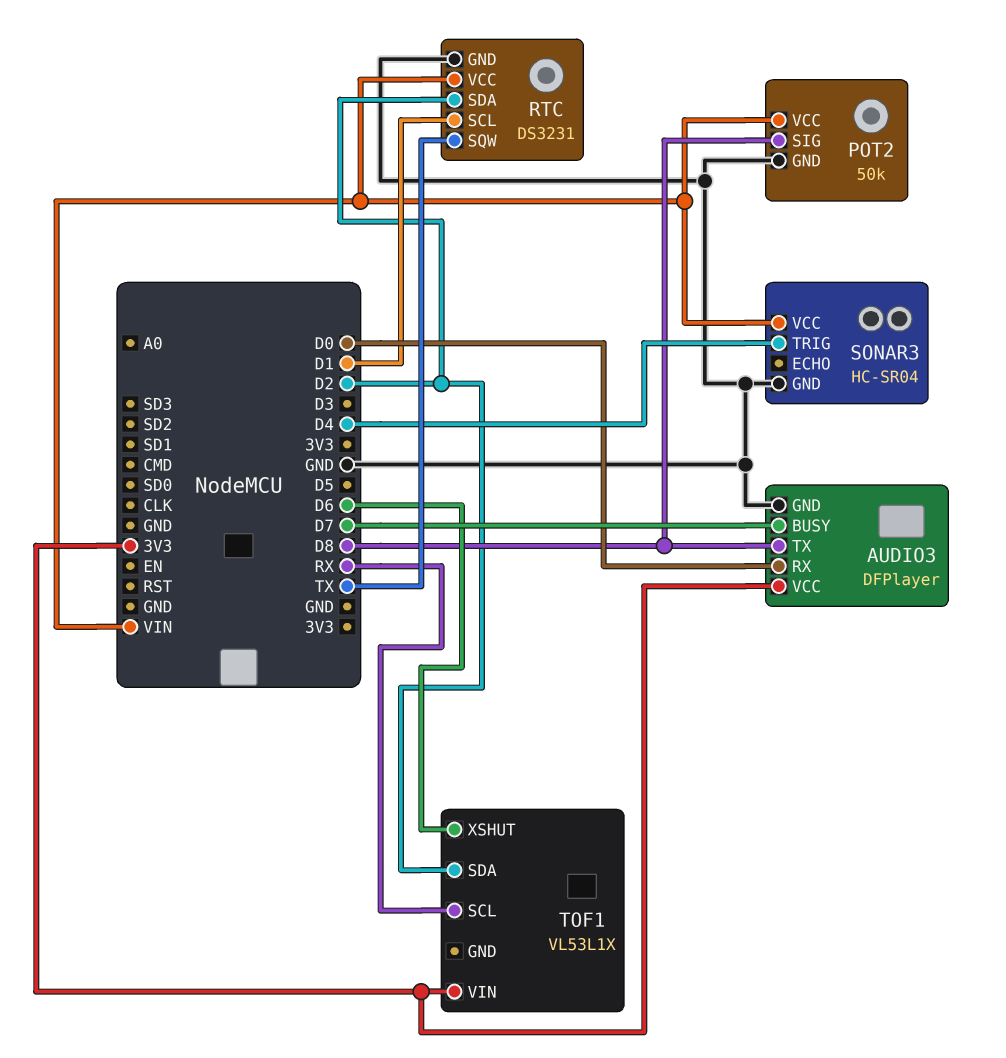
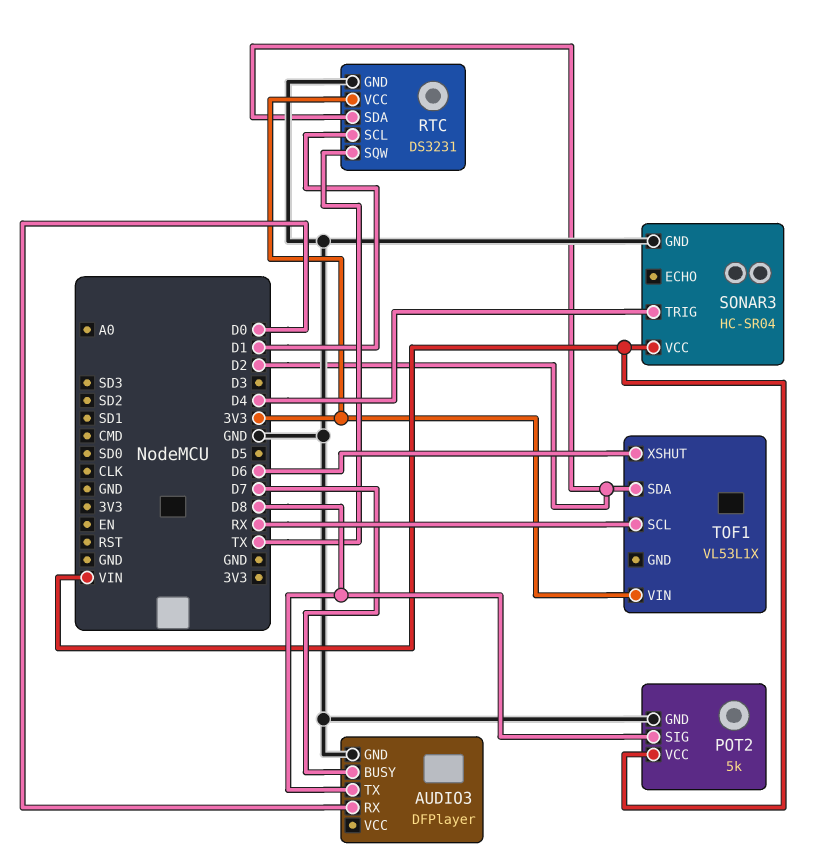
AUDIO3 pin VCC: 3V3 -> none
POT2: 50k -> 5k
RTC pin VCC: VIN -> 3V3

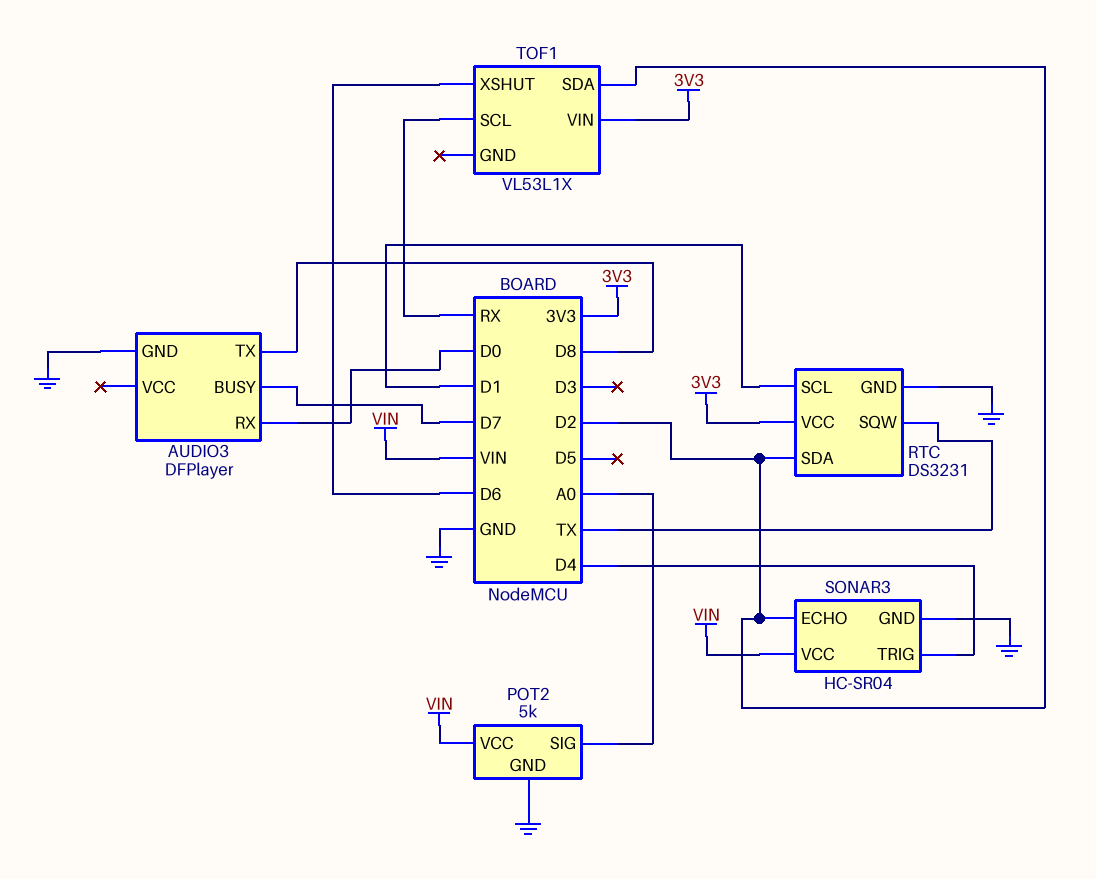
POT2 pin SIG: D8 -> A0
SONAR3 pin ECHO: none -> D2

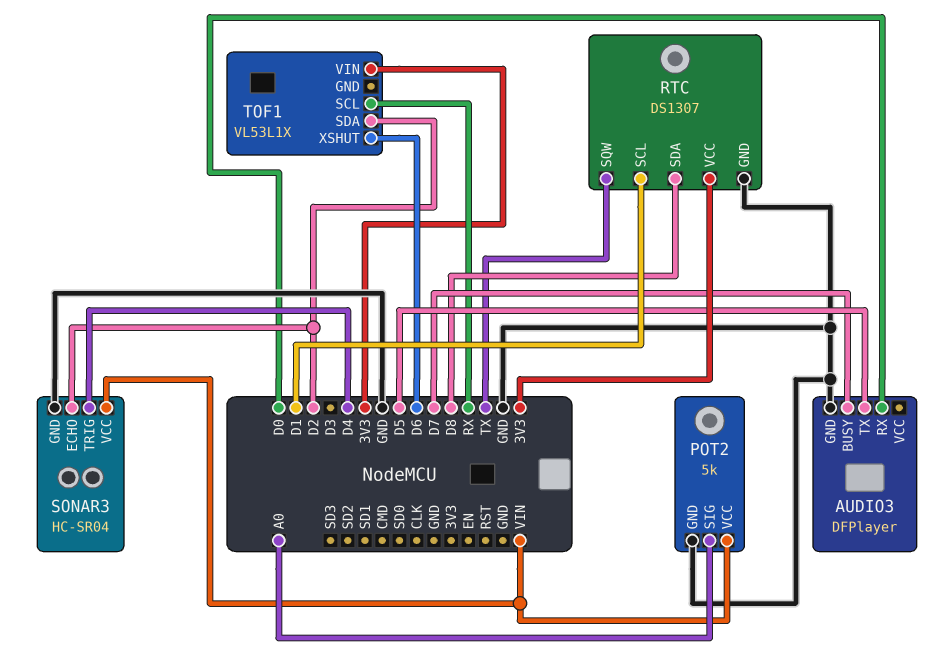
AUDIO3 pin TX: D8 -> D5
RTC: DS3231 -> DS1307
RTC pin SDA: D2 -> D8

